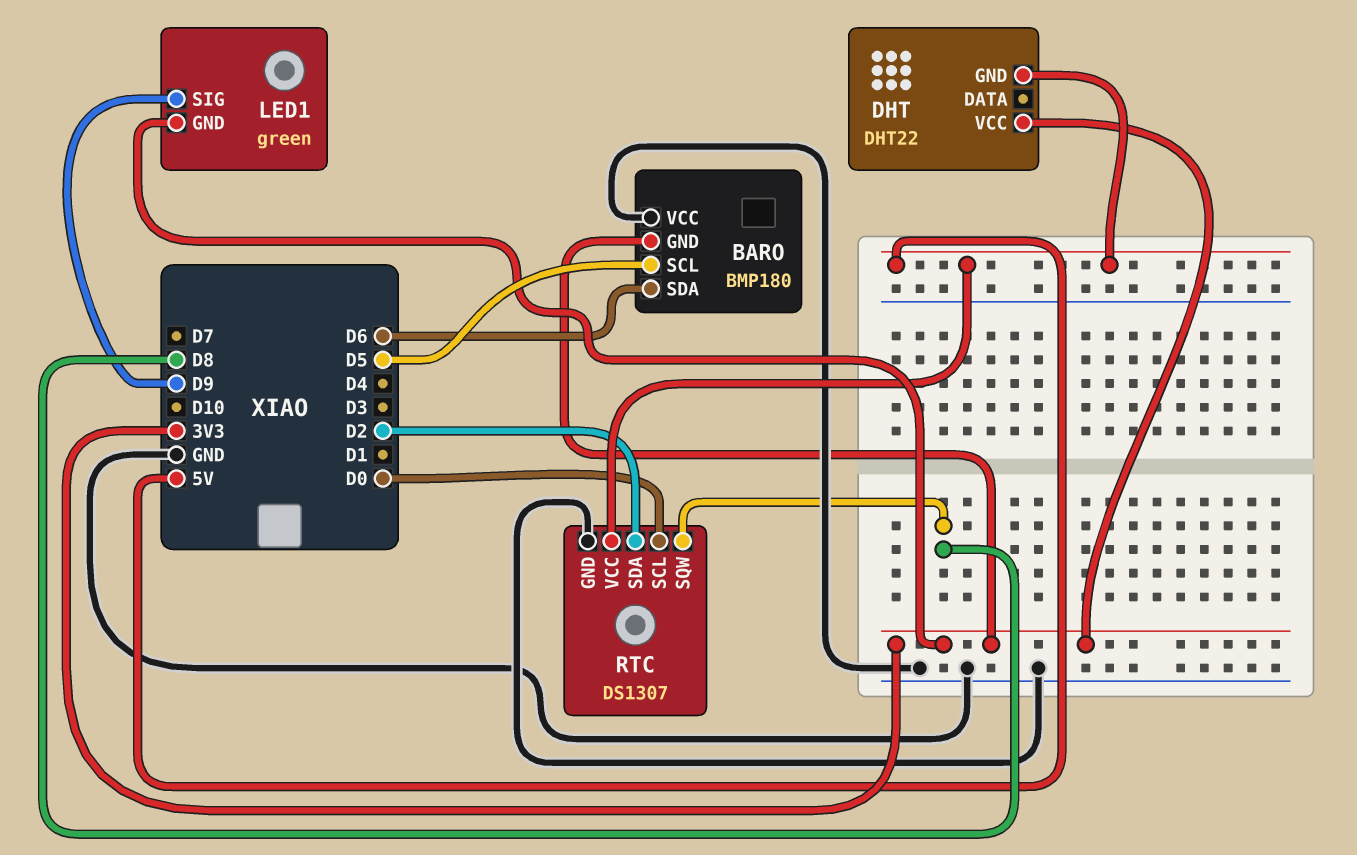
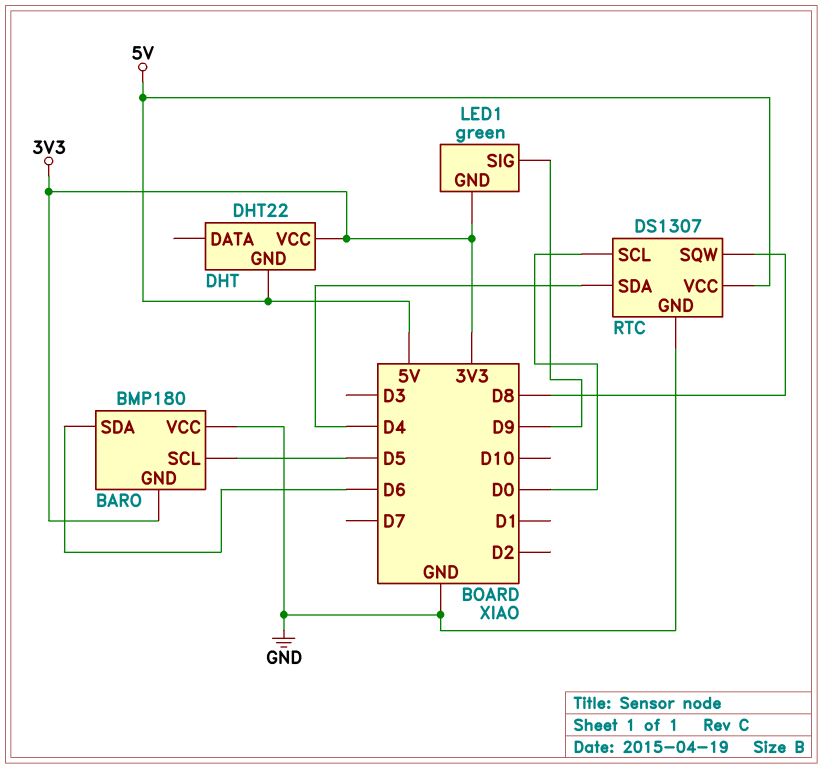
RTC pin SDA: D2 -> D4

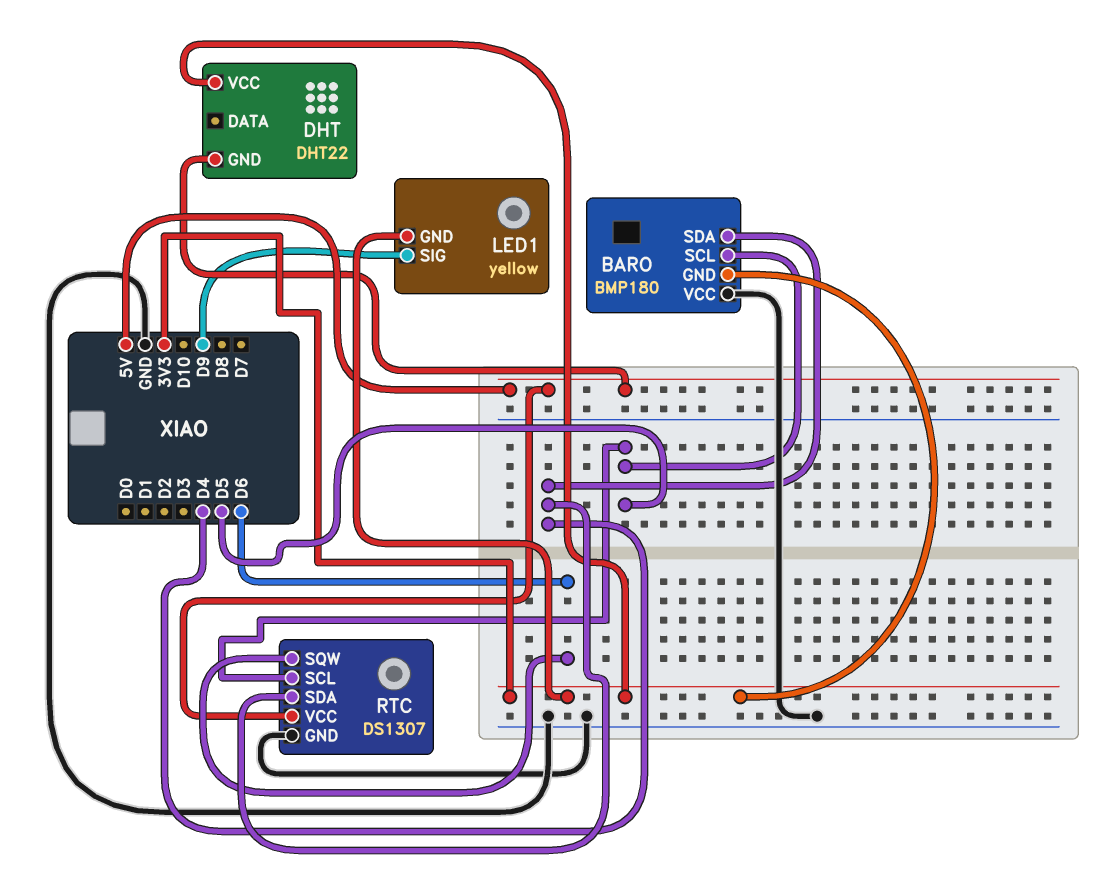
BARO pin SDA: D6 -> D4
LED1: green -> yellow
RTC pin SCL: D0 -> D5
RTC pin SQW: D8 -> D6

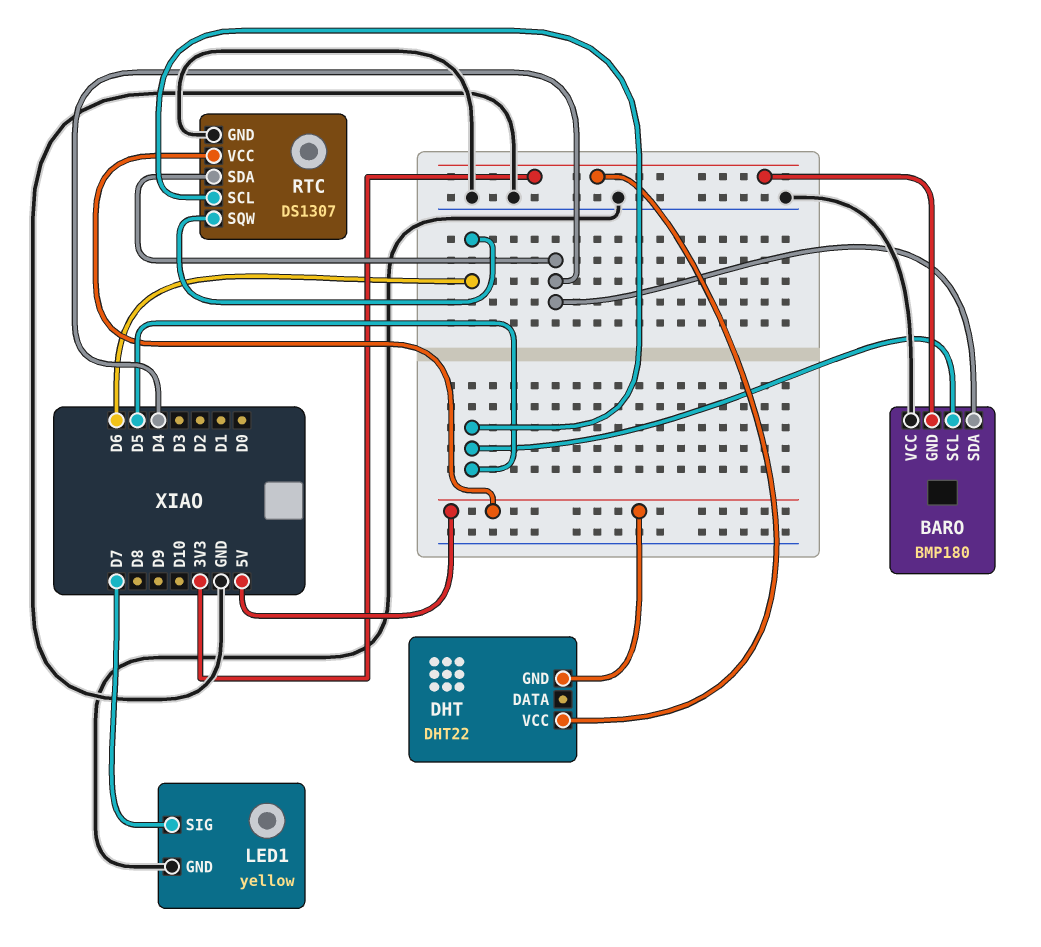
LED1 pin GND: 3V3 -> GND
LED1 pin SIG: D9 -> D7

